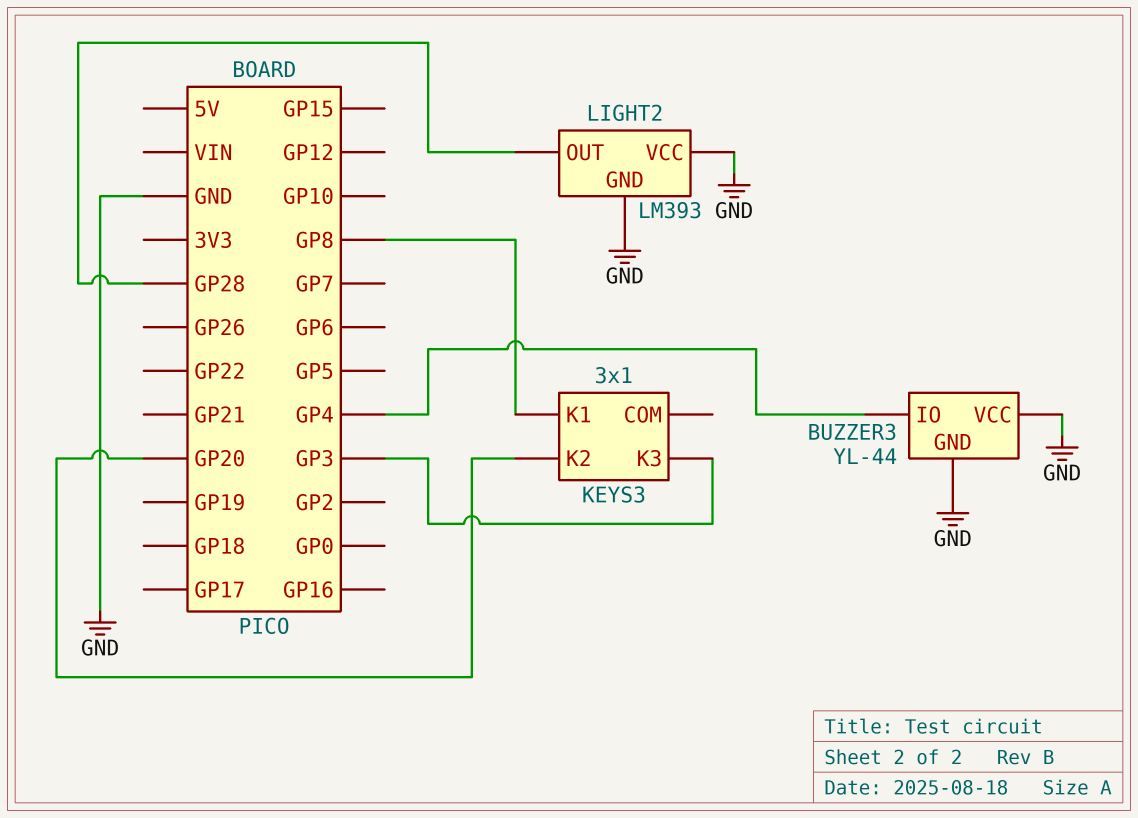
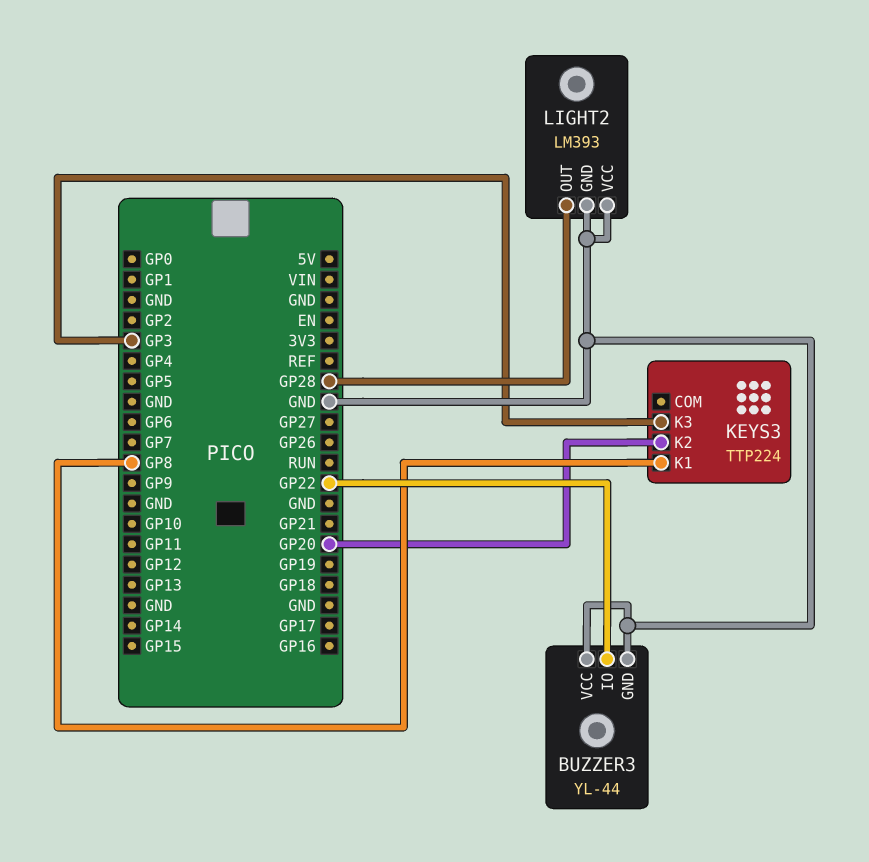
BUZZER3 pin IO: GP4 -> GP22
KEYS3: 3x1 -> TTP224

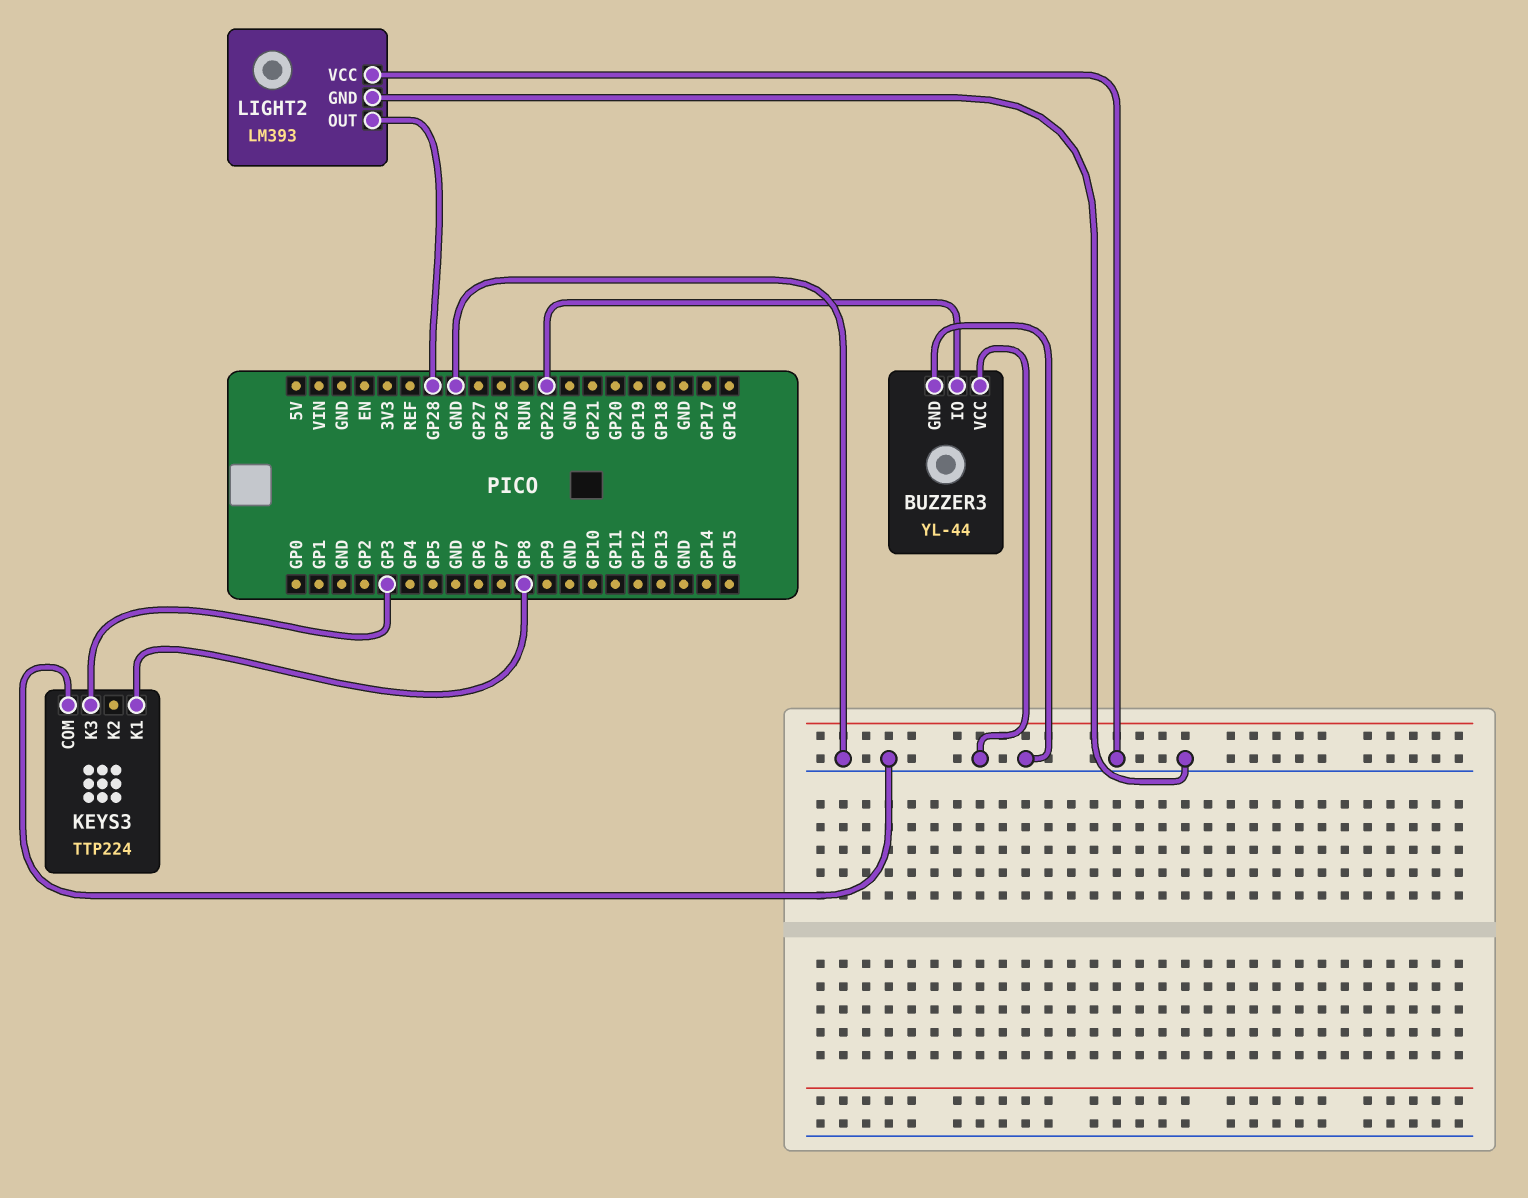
KEYS3 pin COM: none -> GND
KEYS3 pin K2: GP20 -> none

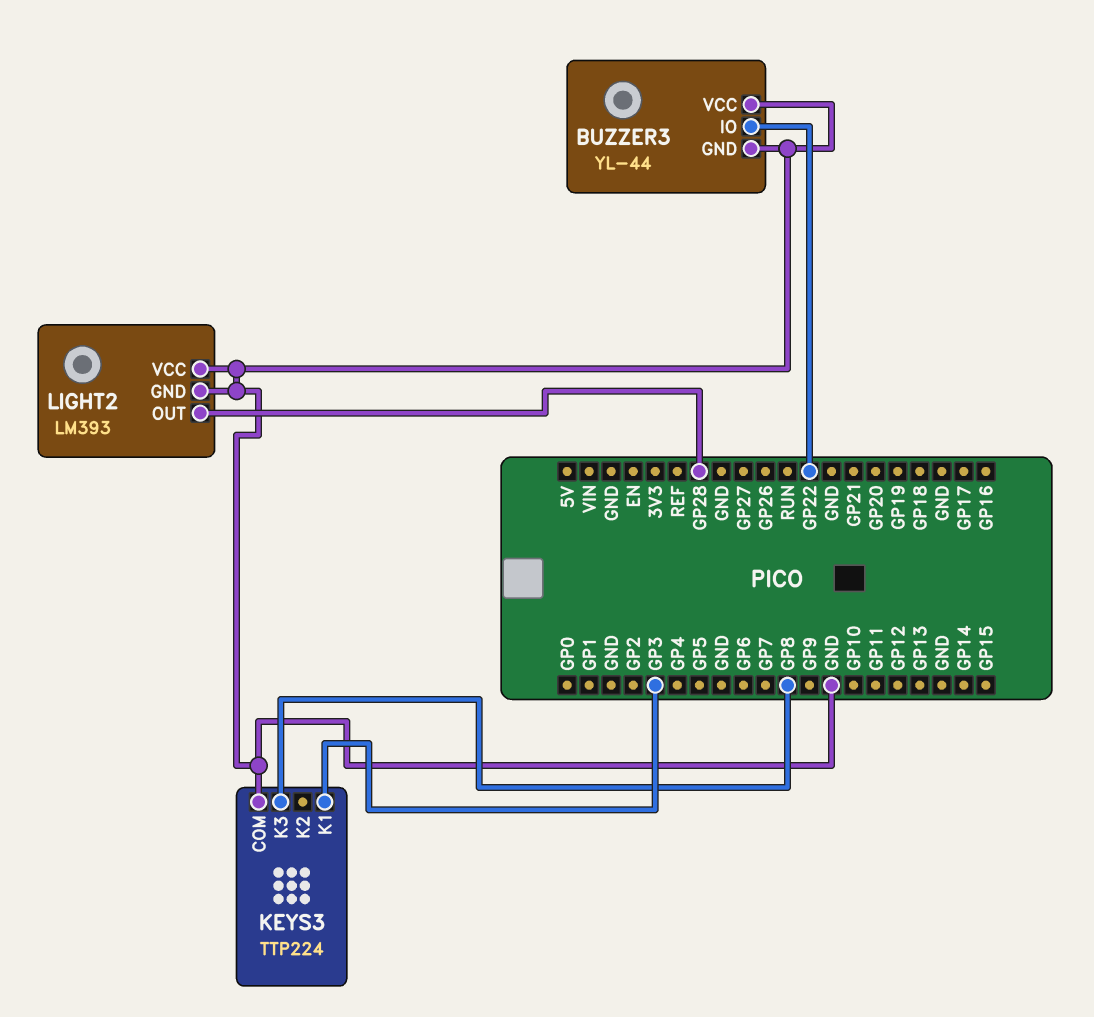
KEYS3 pin K1: GP8 -> GP3
KEYS3 pin K3: GP3 -> GP8

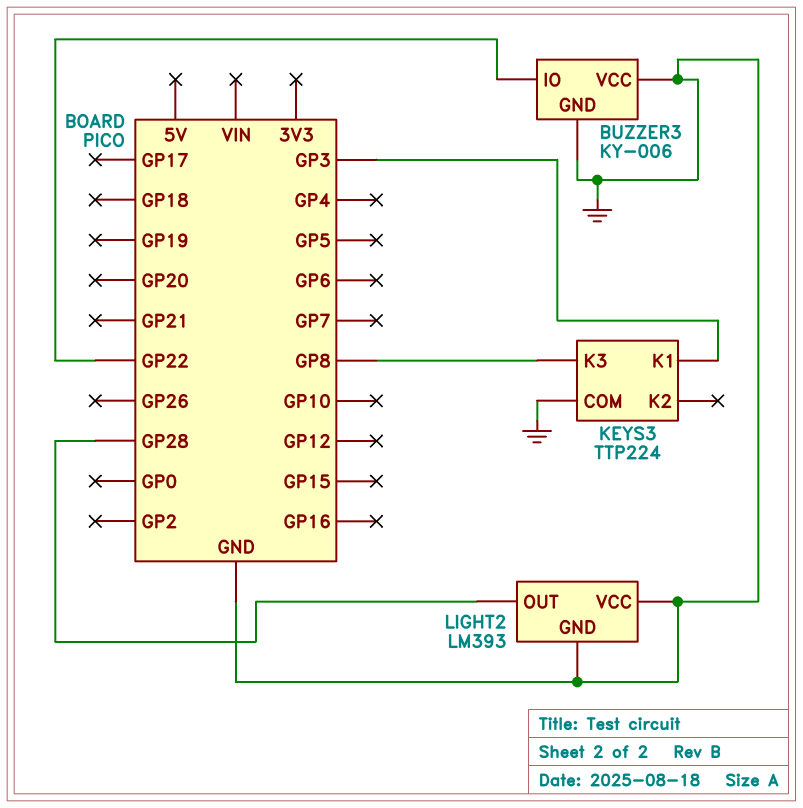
BUZZER3: YL-44 -> KY-006

